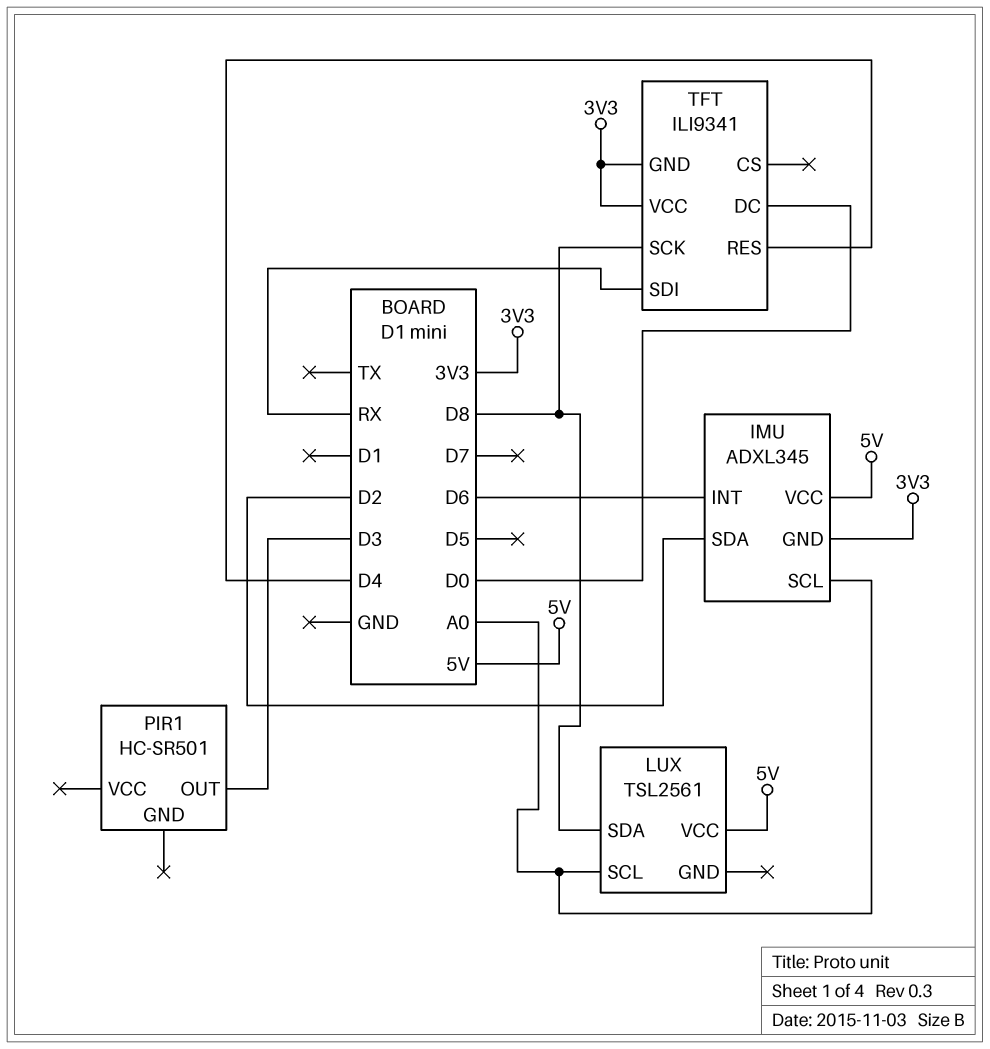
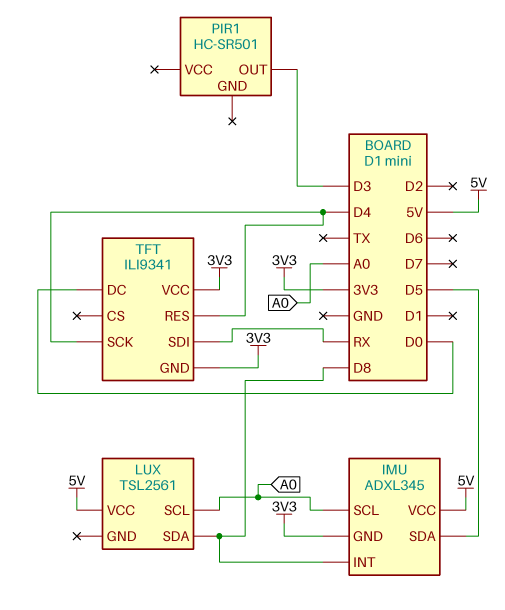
IMU pin INT: D6 -> D8
IMU pin SDA: D2 -> D5
TFT pin SCK: D8 -> D4

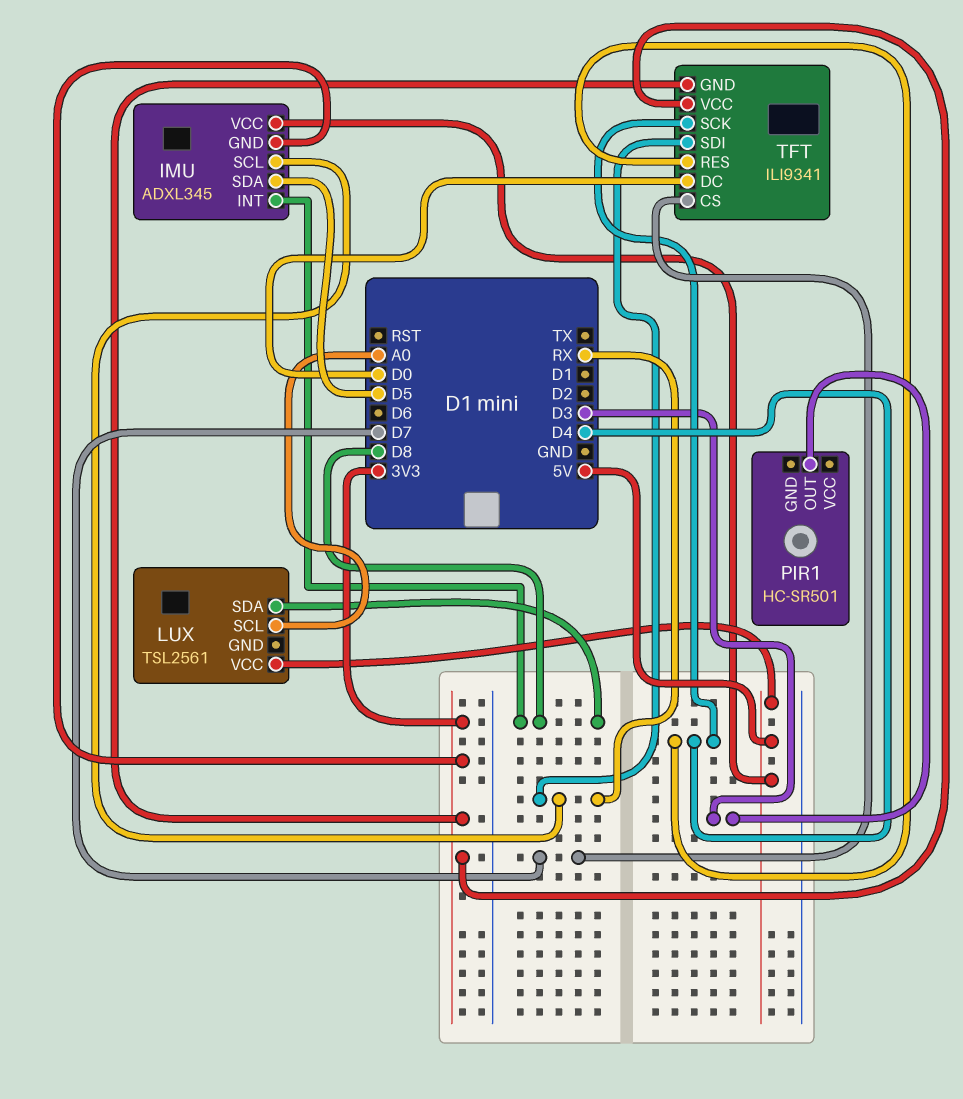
IMU pin SCL: A0 -> RX
TFT pin CS: none -> D7

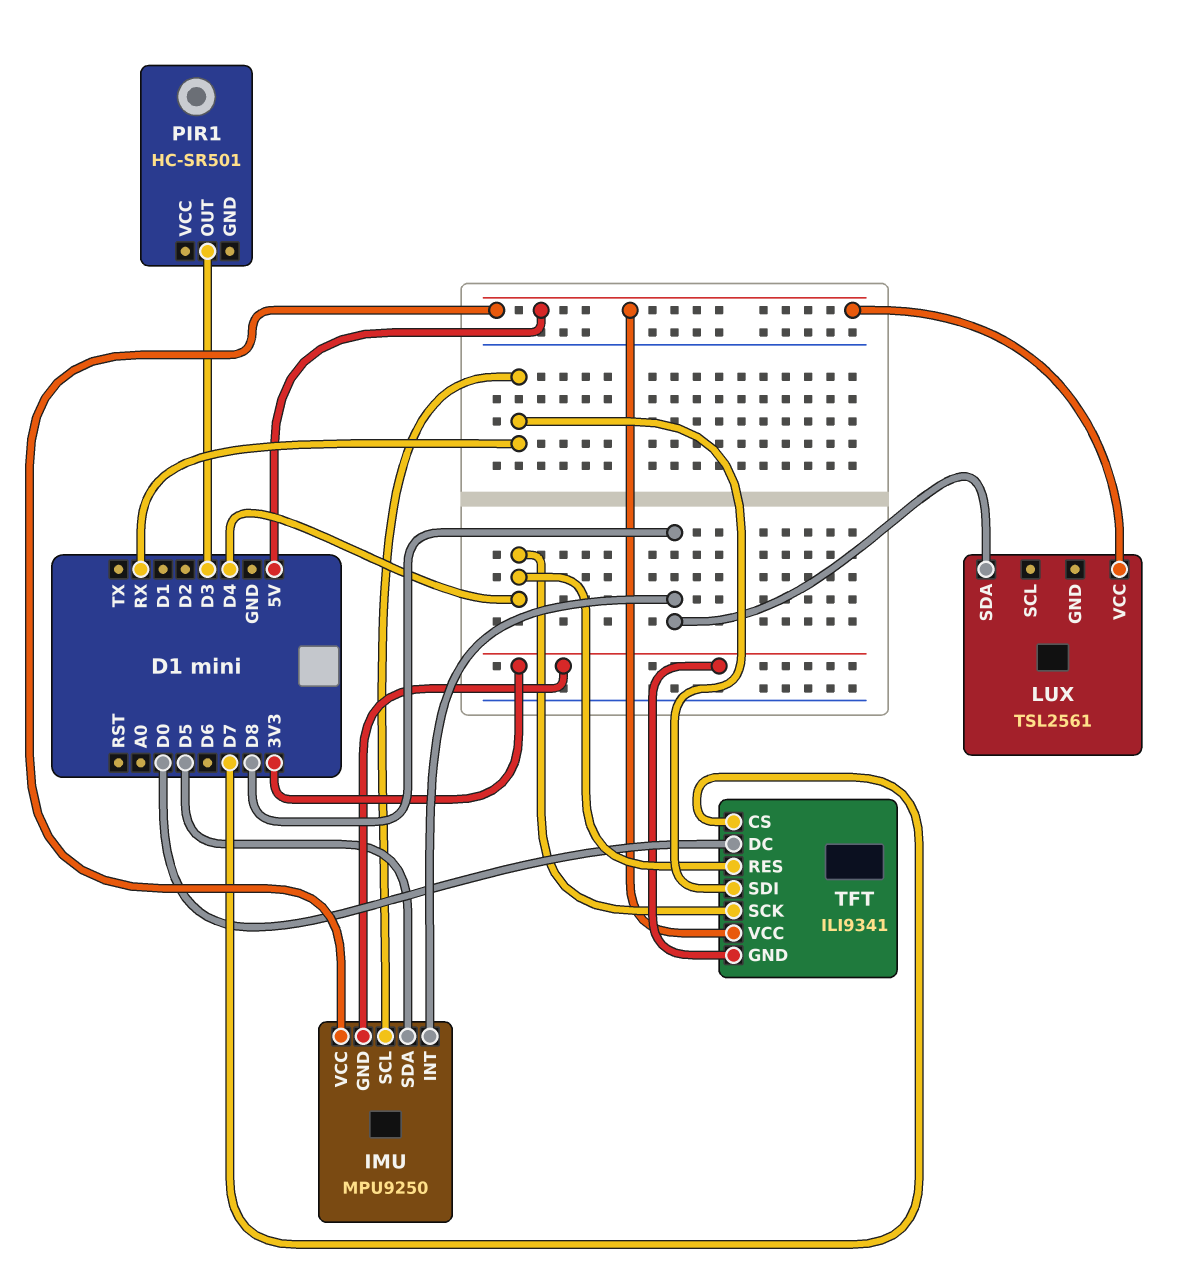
IMU: ADXL345 -> MPU9250
LUX pin SCL: A0 -> none
TFT pin VCC: 3V3 -> 5V

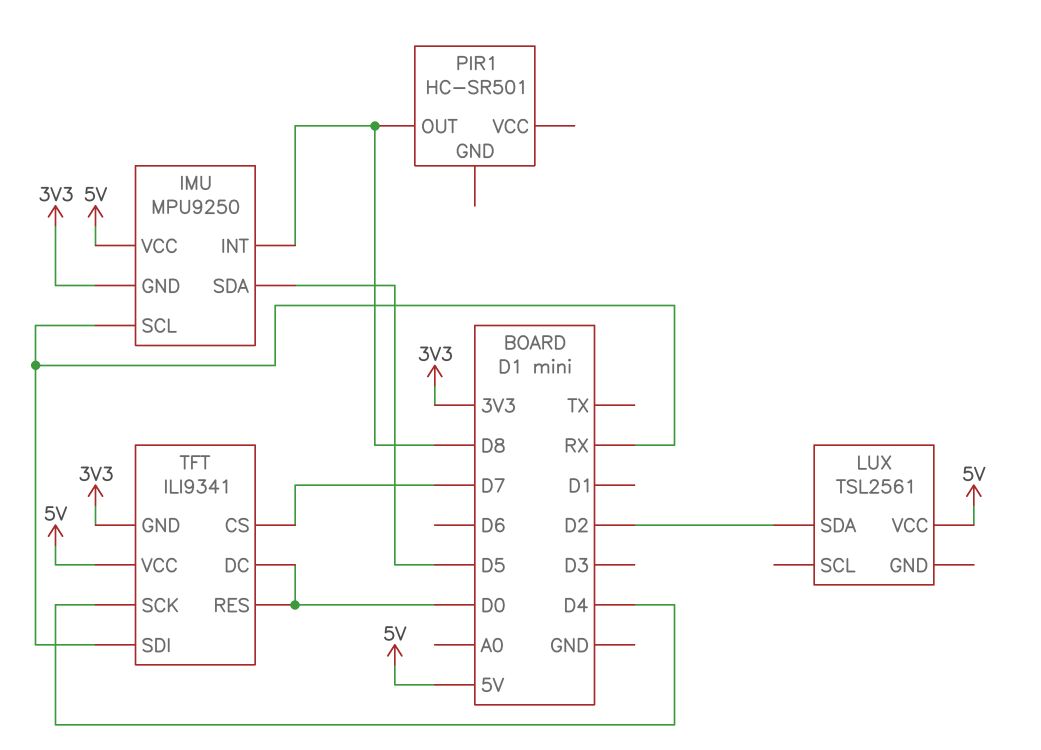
LUX pin SDA: D8 -> D2
PIR1 pin OUT: D3 -> D8
TFT pin RES: D4 -> D0

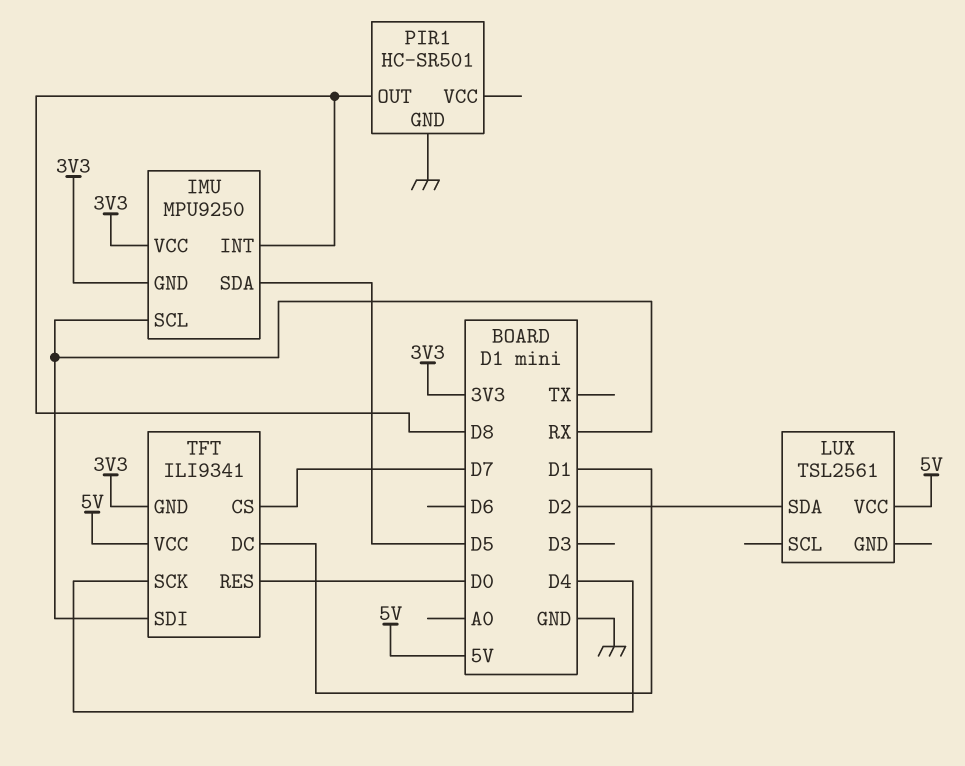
IMU pin VCC: 5V -> 3V3
PIR1 pin GND: none -> GND
TFT pin DC: D0 -> D1

